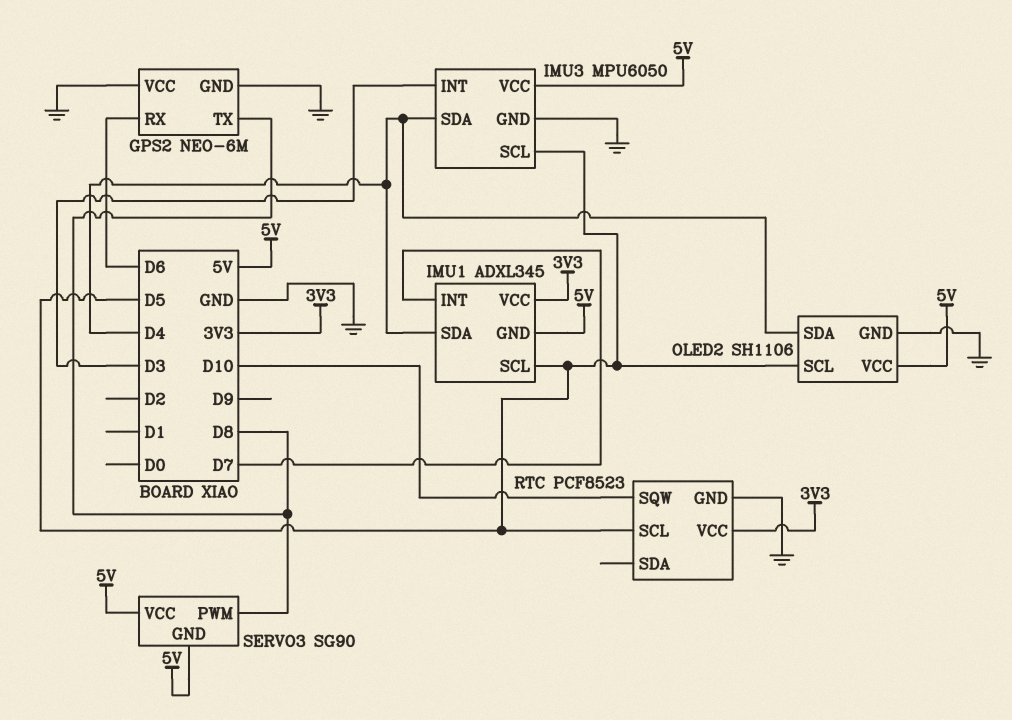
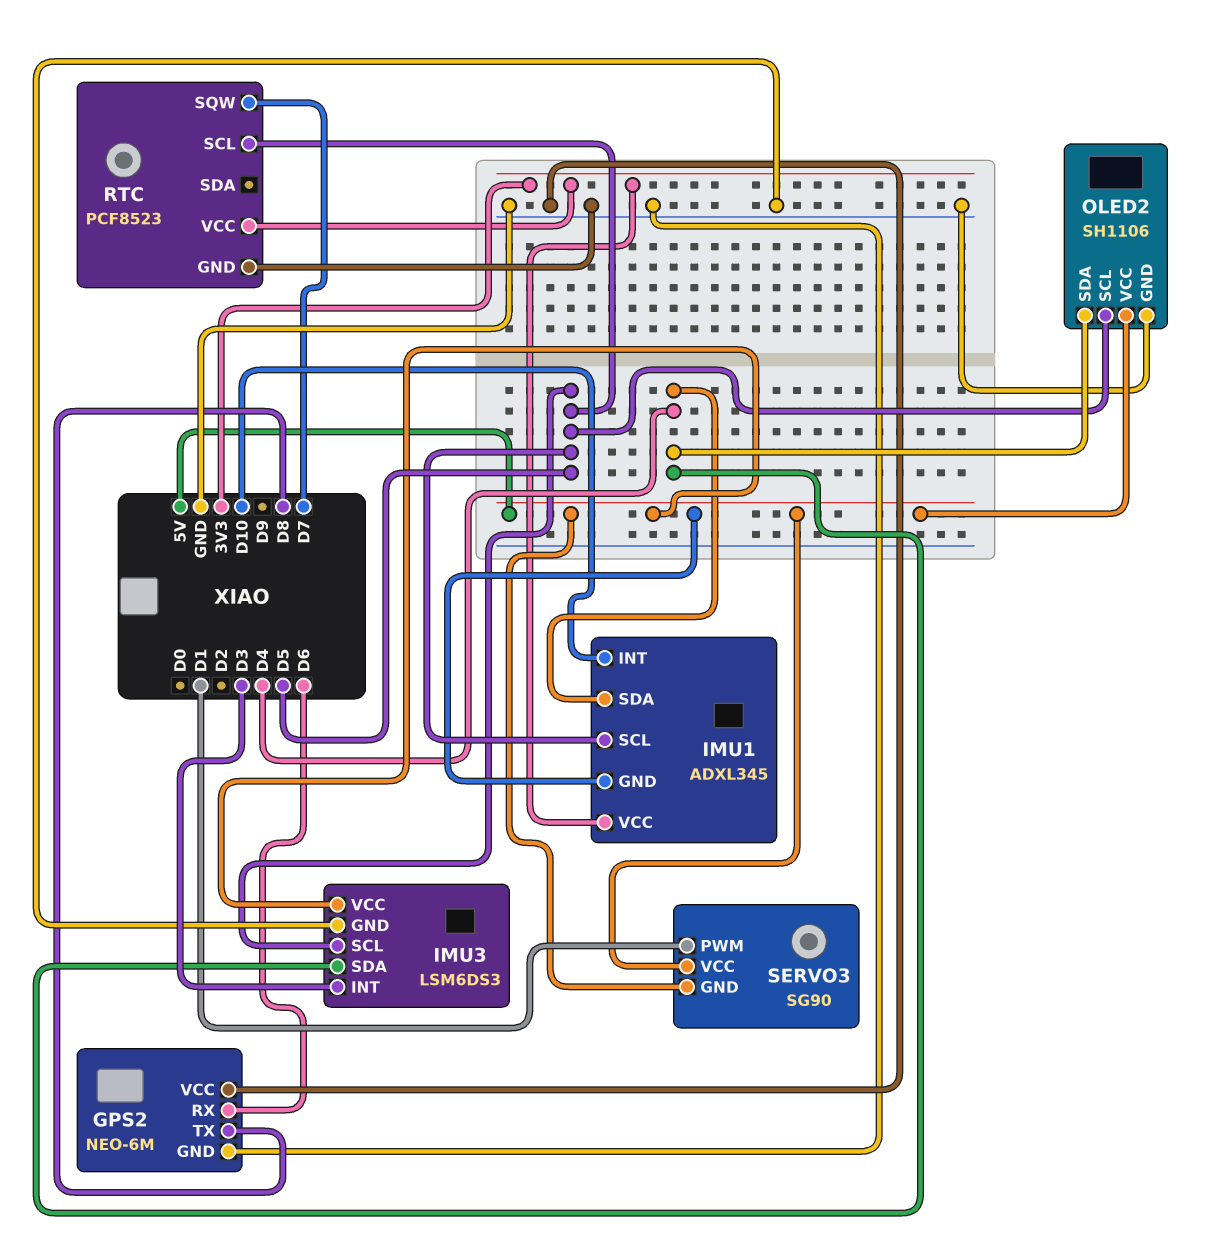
IMU1 pin INT: D7 -> D10
IMU3: MPU6050 -> LSM6DS3
RTC pin SQW: D10 -> D7
SERVO3 pin PWM: D8 -> D1

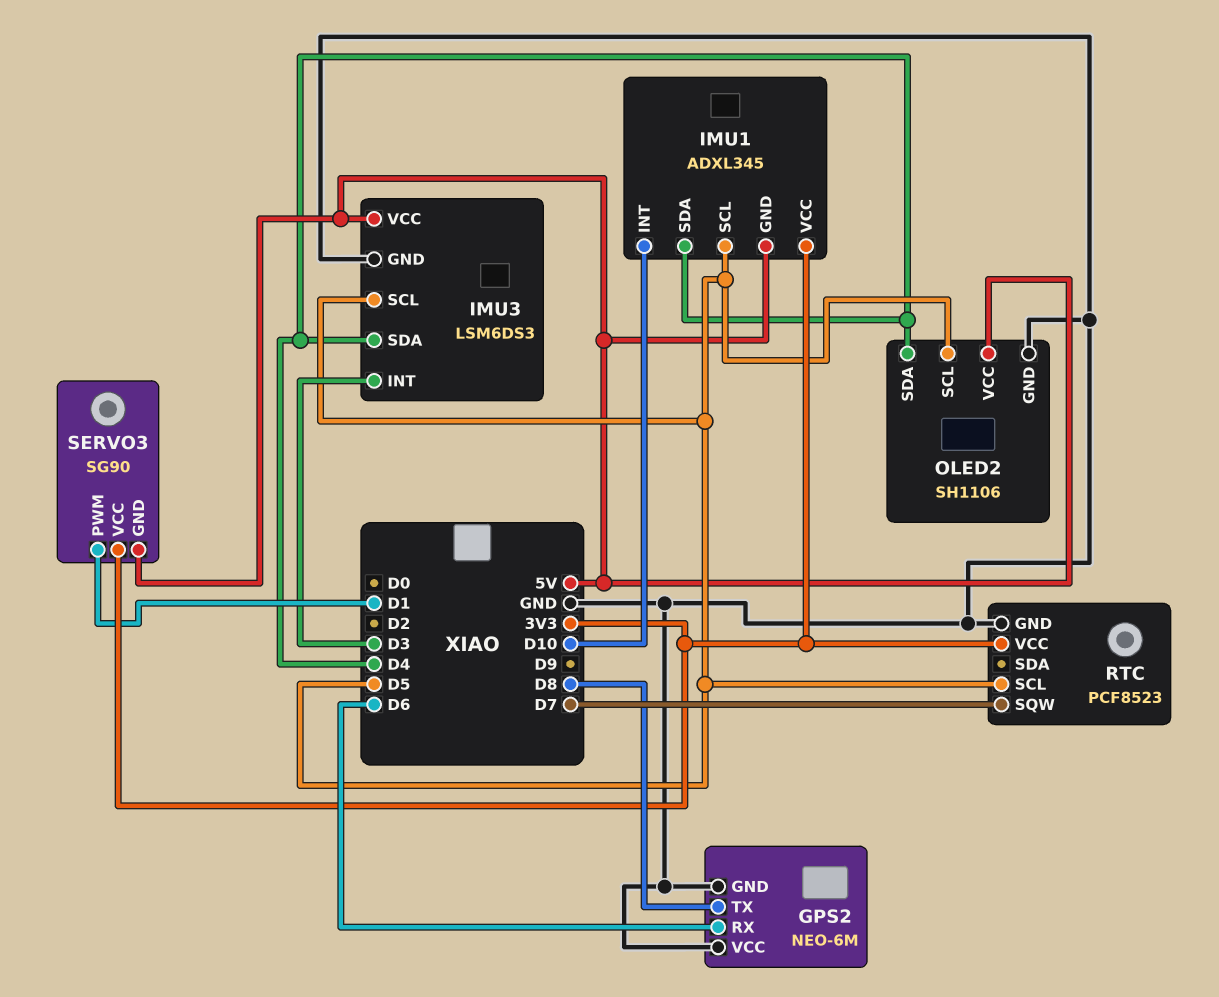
SERVO3 pin VCC: 5V -> 3V3

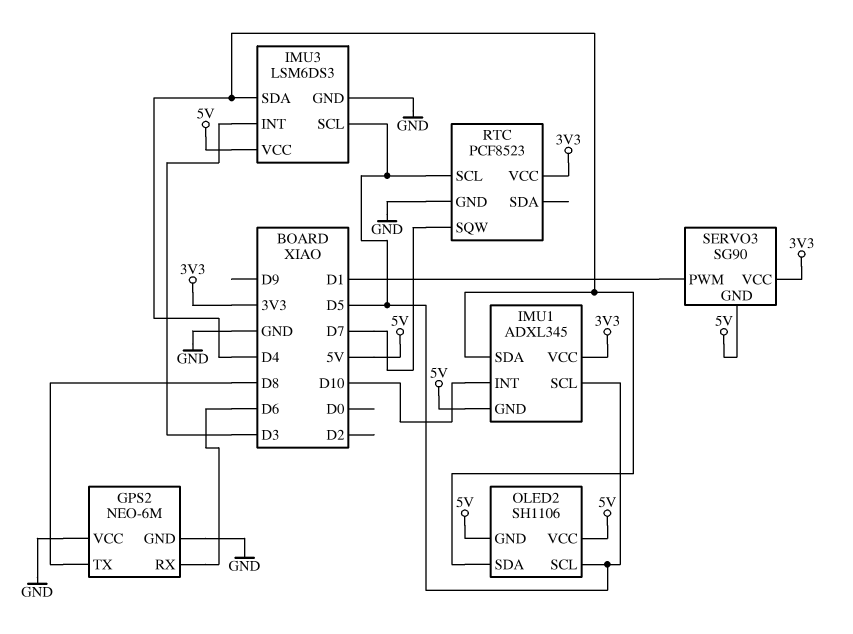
OLED2 pin GND: GND -> 5V

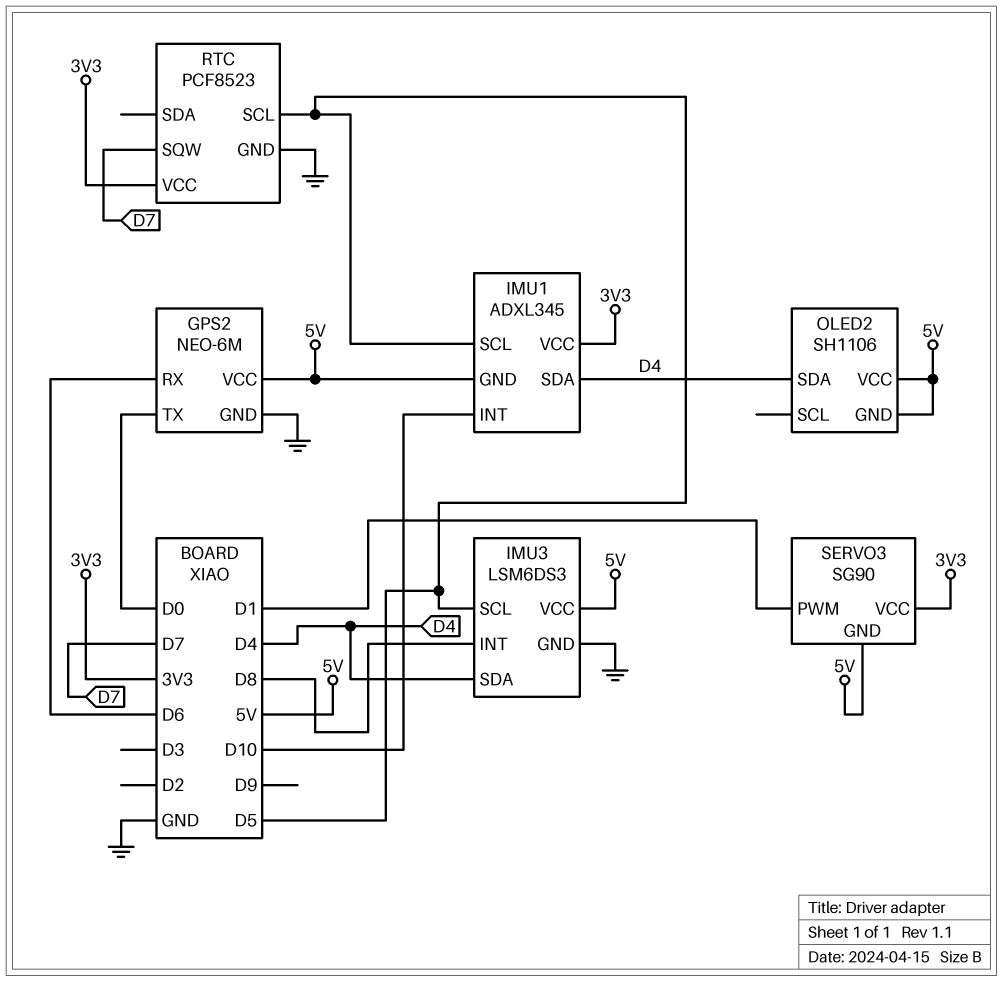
GPS2 pin TX: D8 -> D0
GPS2 pin VCC: GND -> 5V
IMU3 pin INT: D3 -> D8
OLED2 pin SCL: D5 -> none

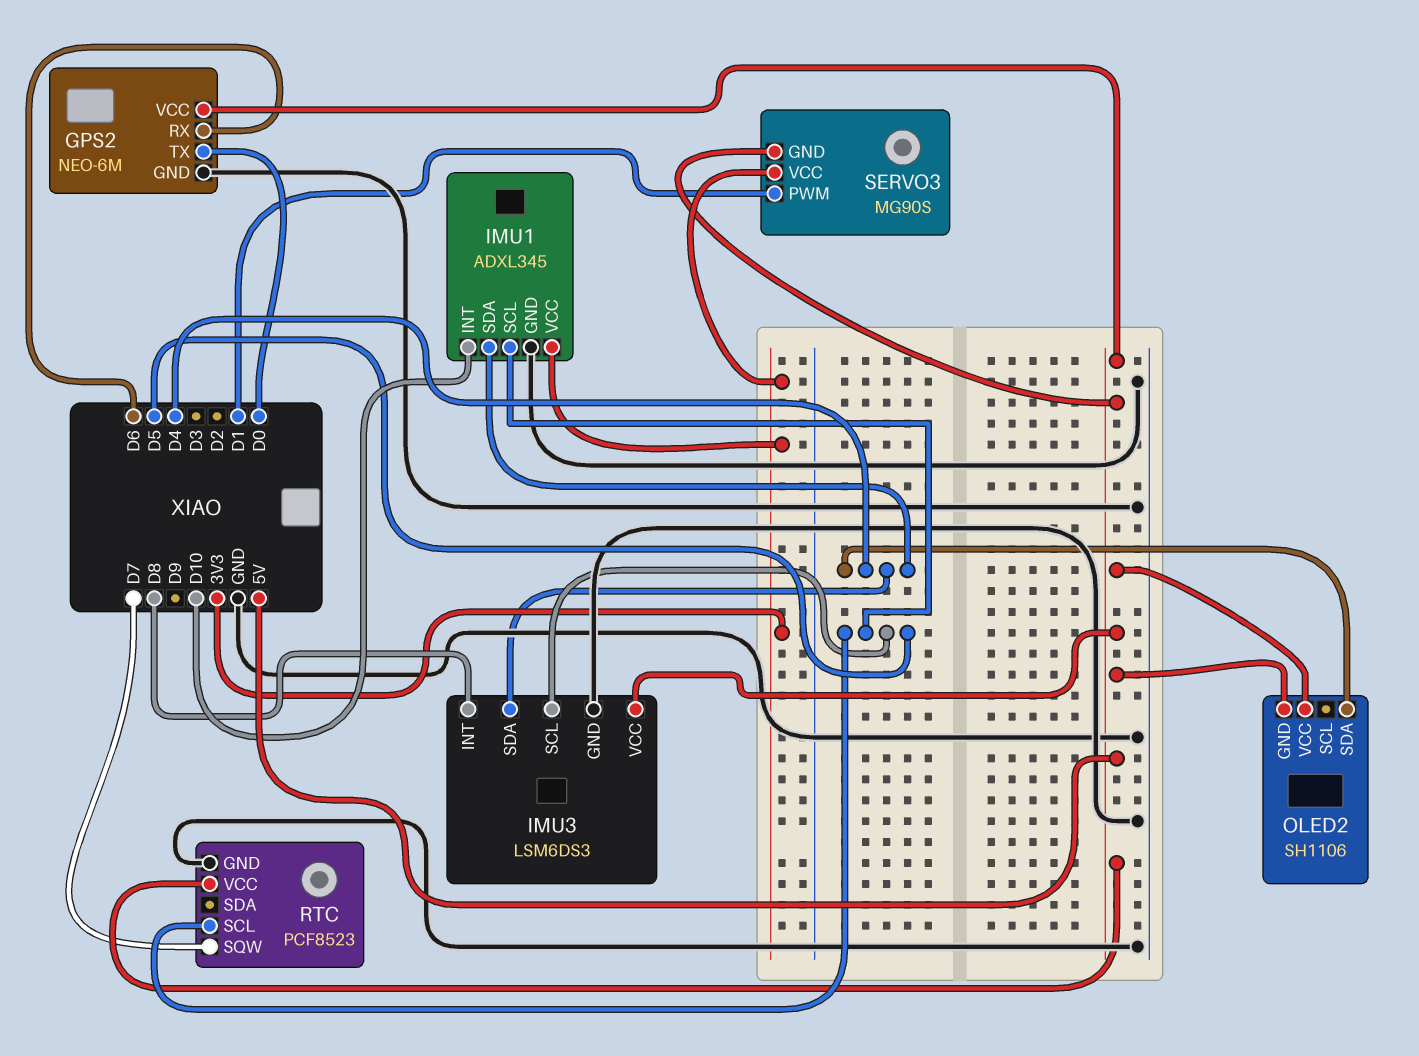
IMU1 pin GND: 5V -> GND
RTC pin VCC: 3V3 -> 5V
SERVO3: SG90 -> MG90S

